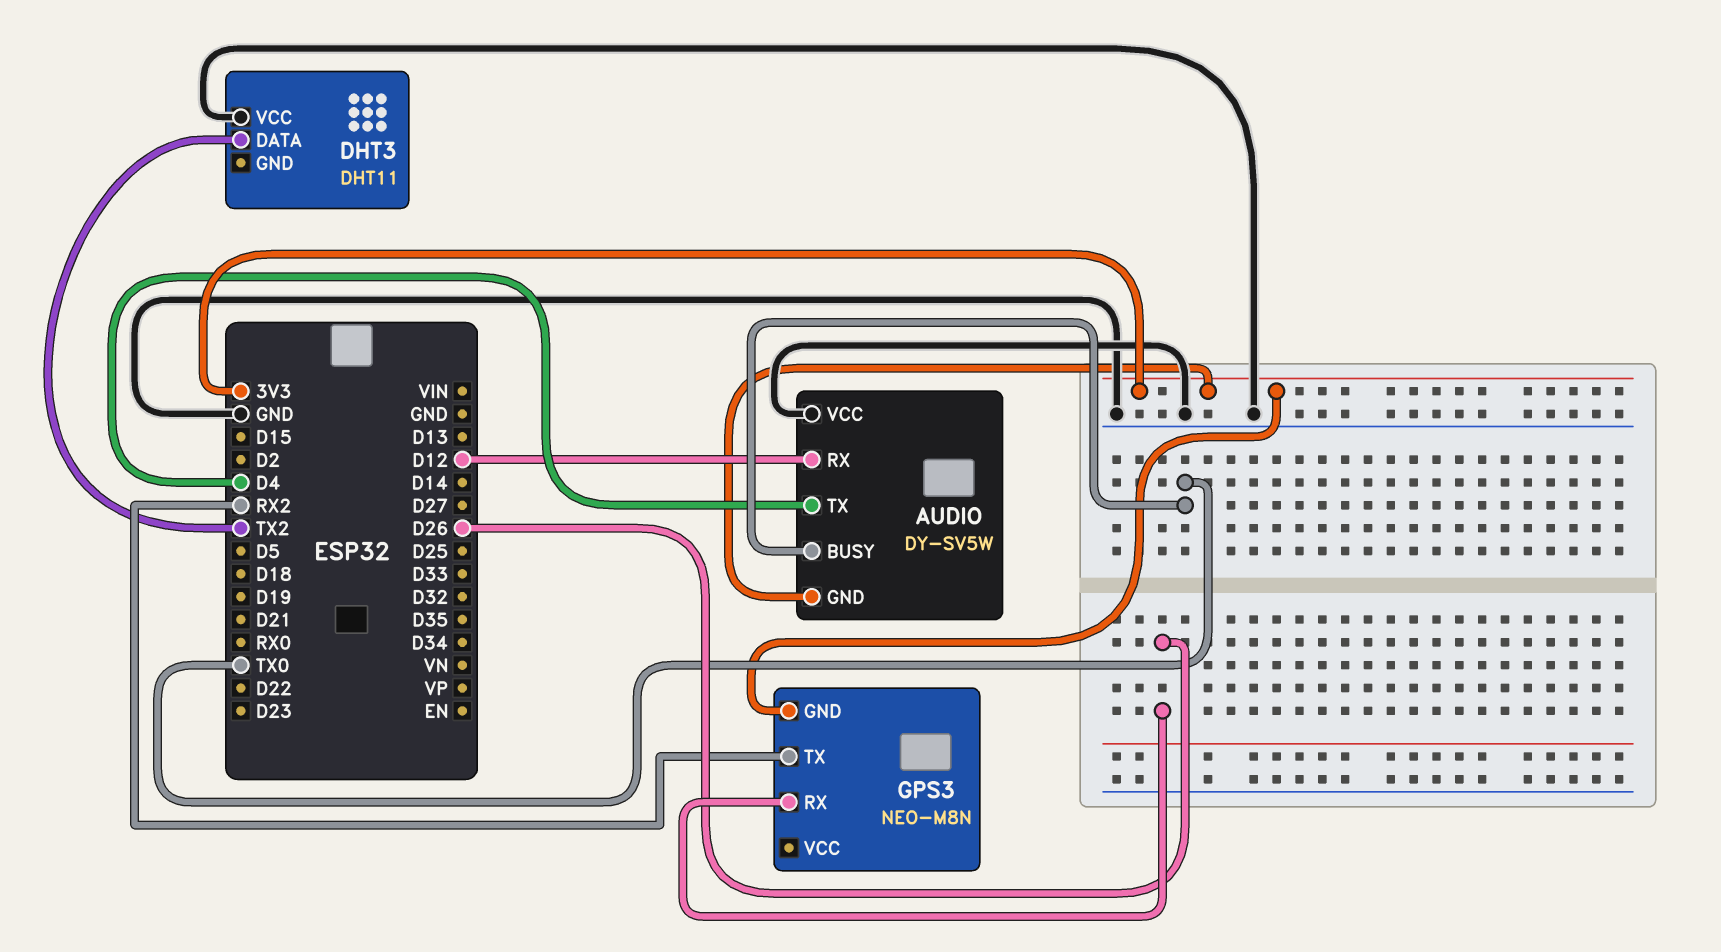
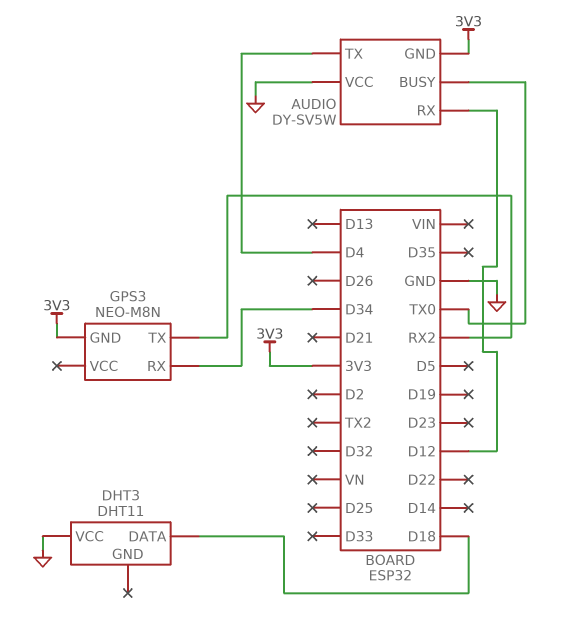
DHT3 pin DATA: TX2 -> D18
GPS3 pin RX: D26 -> D34

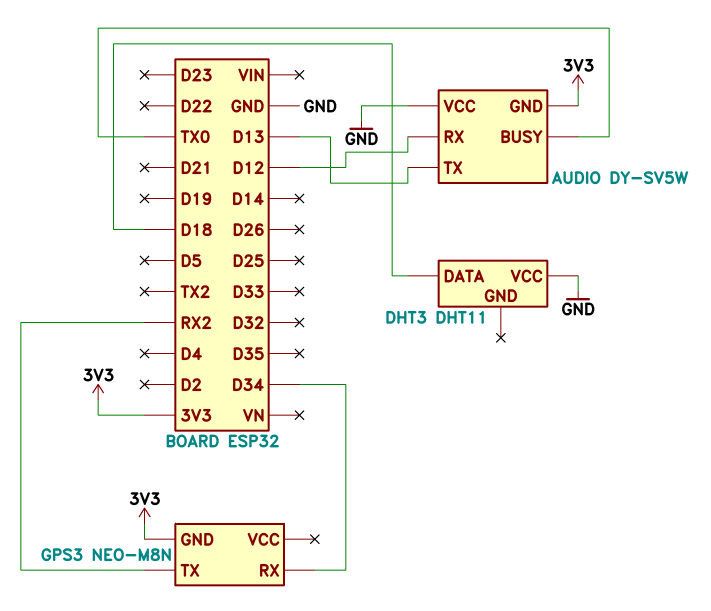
AUDIO pin TX: D4 -> D13

